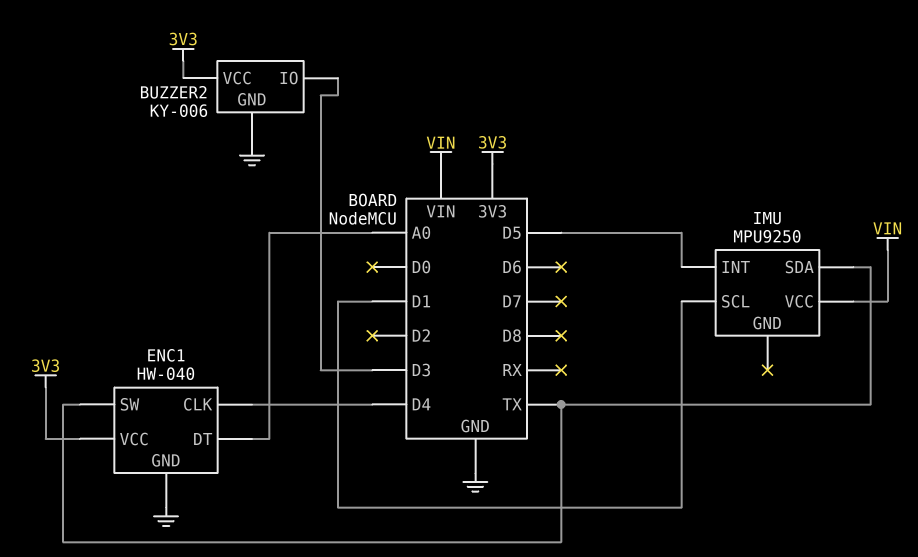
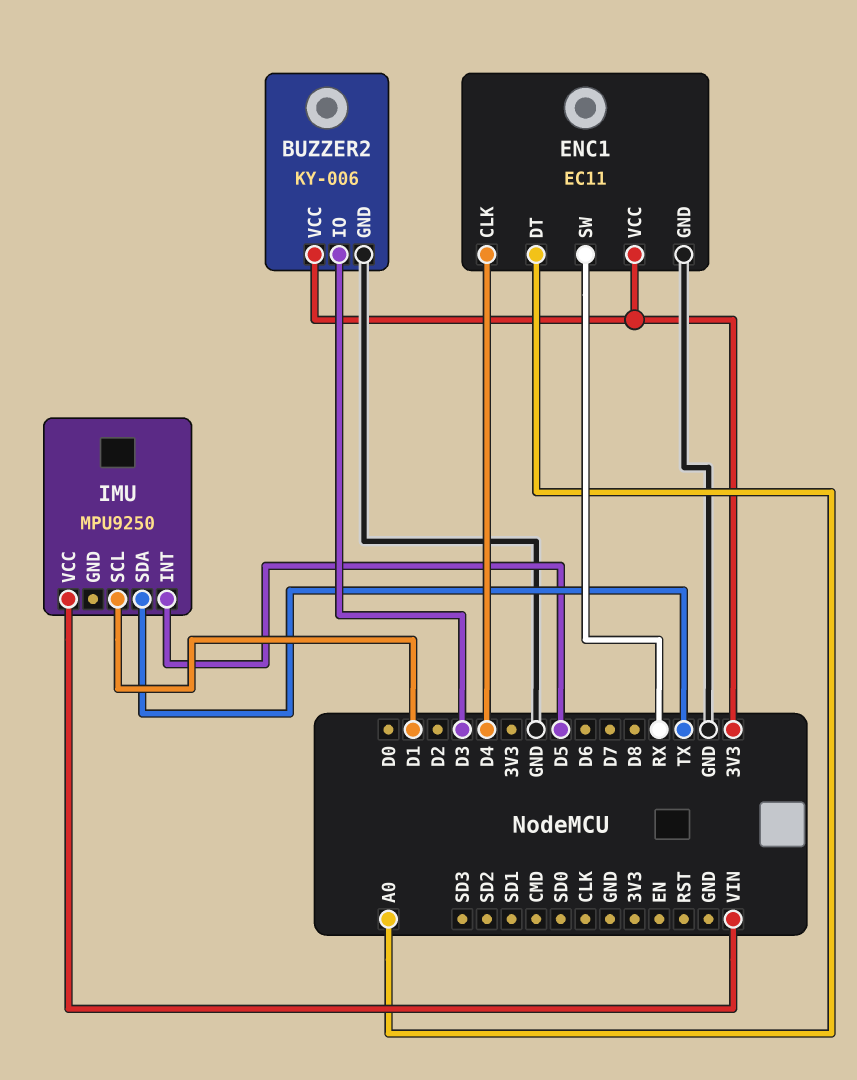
ENC1: HW-040 -> EC11
ENC1 pin SW: TX -> RX

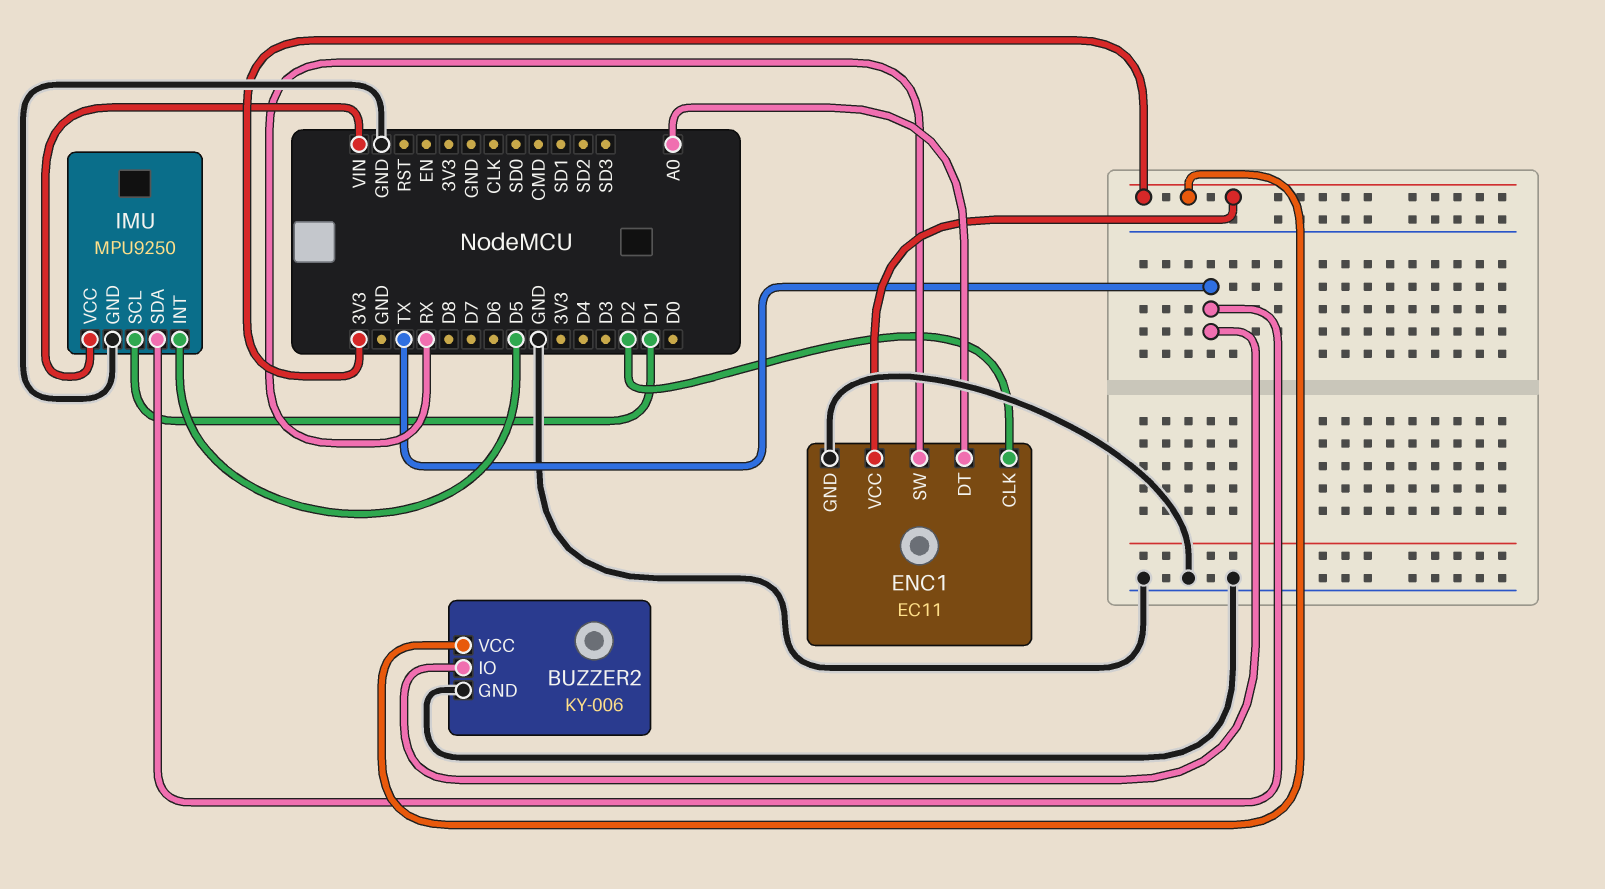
BUZZER2 pin IO: D3 -> TX
ENC1 pin CLK: D4 -> D2
IMU pin GND: none -> GND

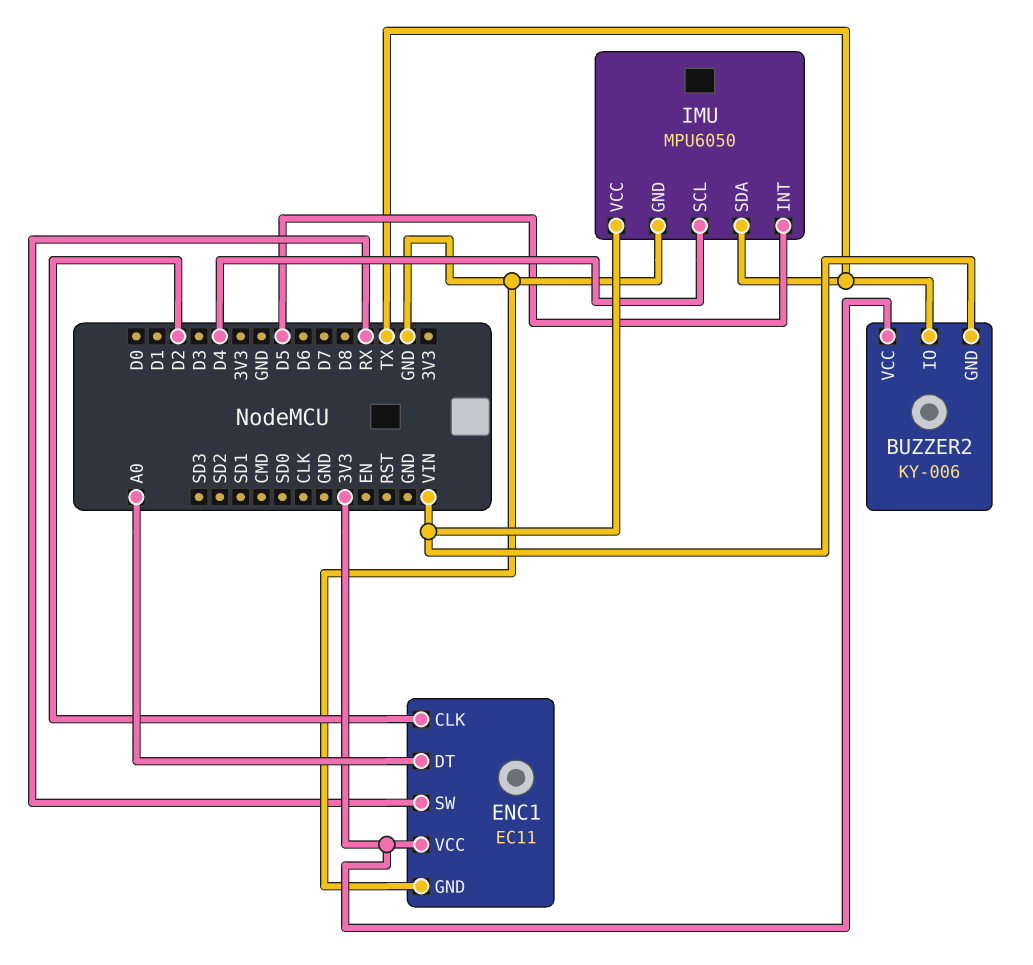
BUZZER2 pin GND: GND -> VIN
IMU: MPU9250 -> MPU6050
IMU pin SCL: D1 -> D4

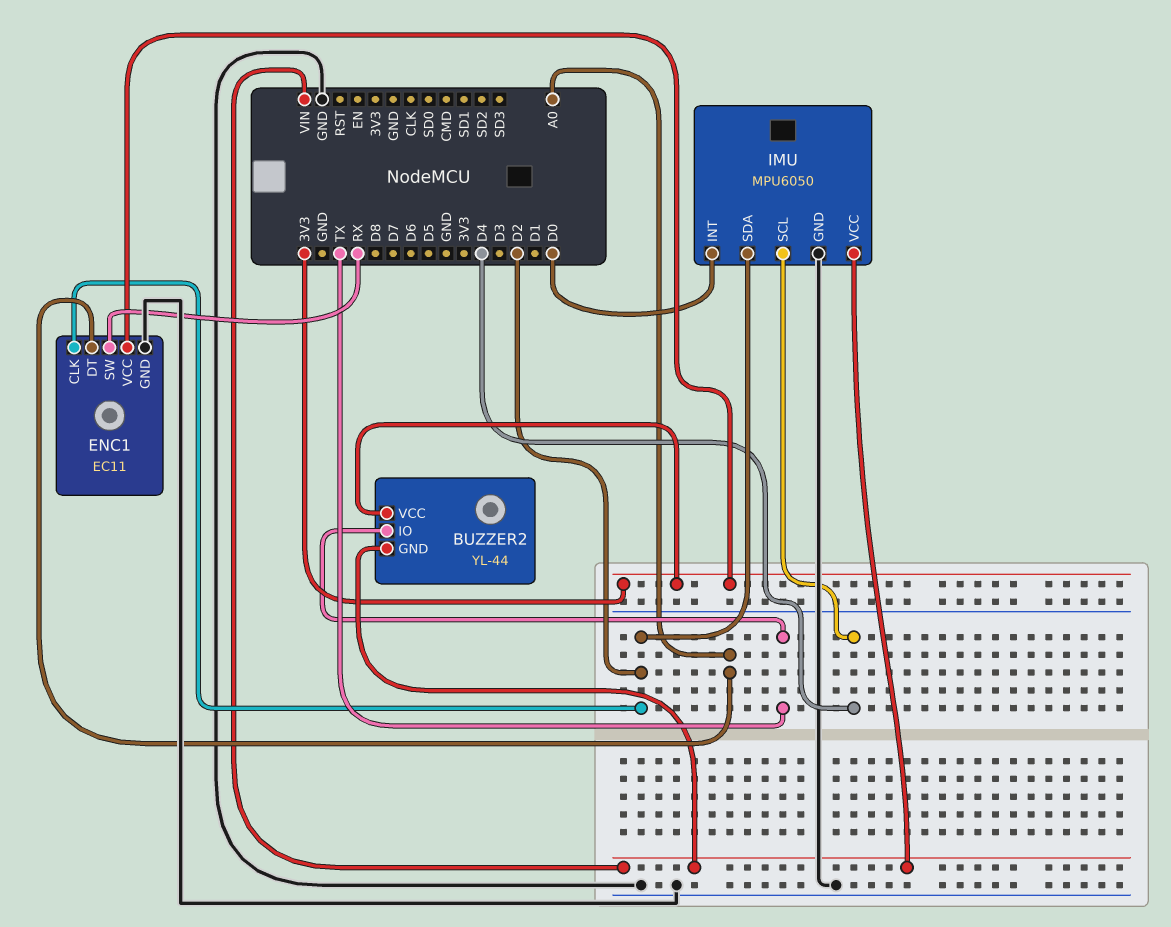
BUZZER2: KY-006 -> YL-44
IMU pin INT: D5 -> D0
IMU pin SDA: TX -> D2

